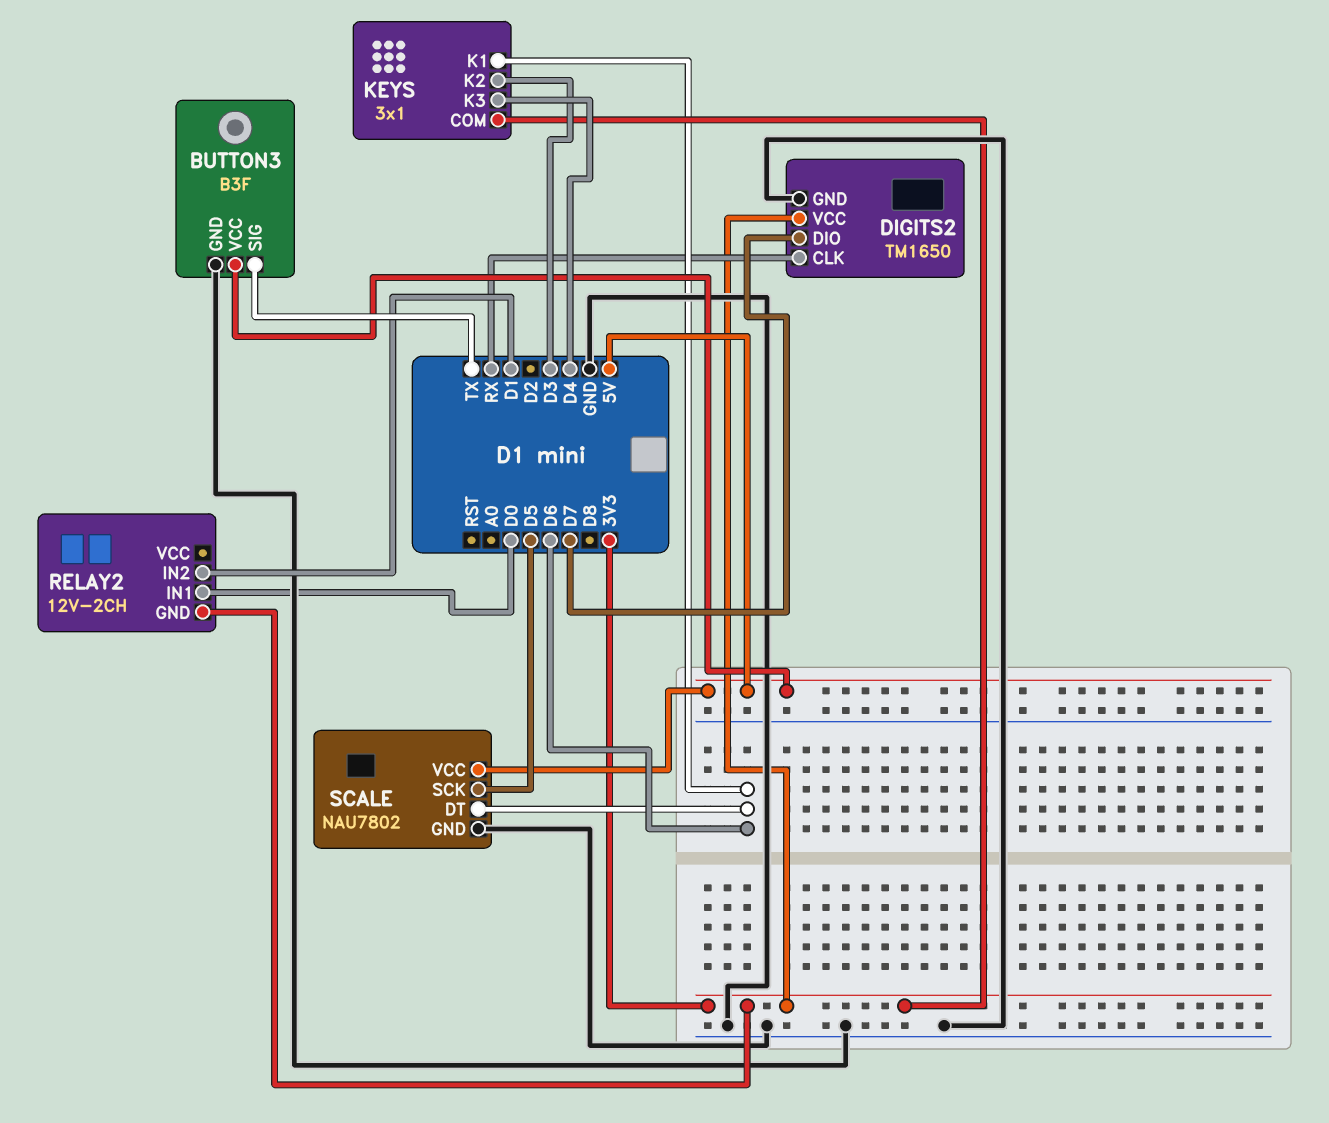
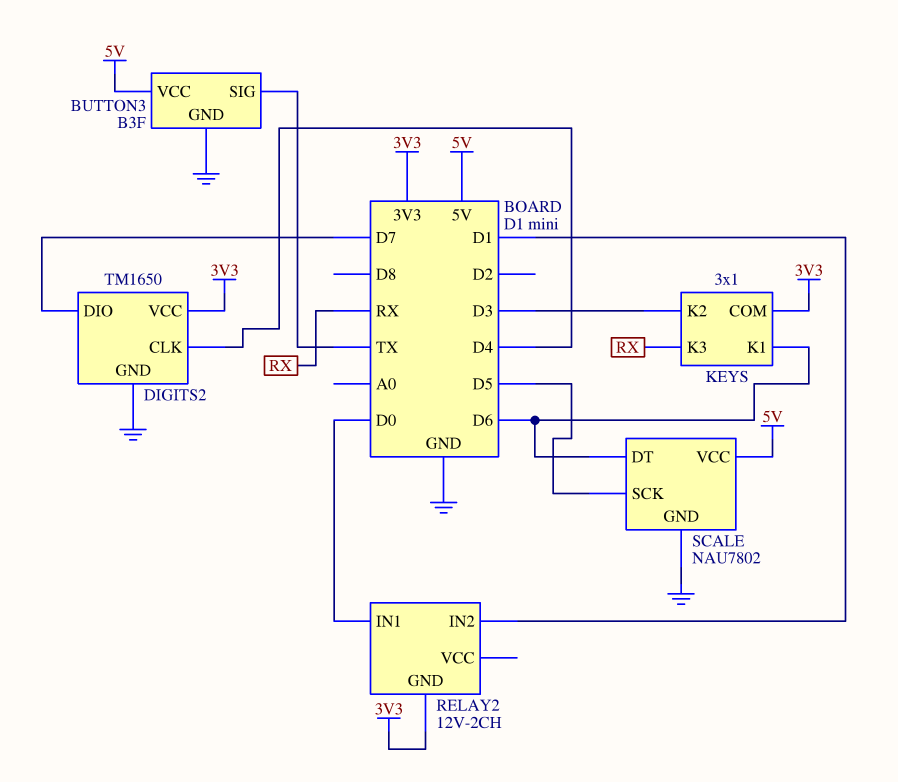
DIGITS2 pin CLK: RX -> D4
KEYS pin K3: D4 -> RX

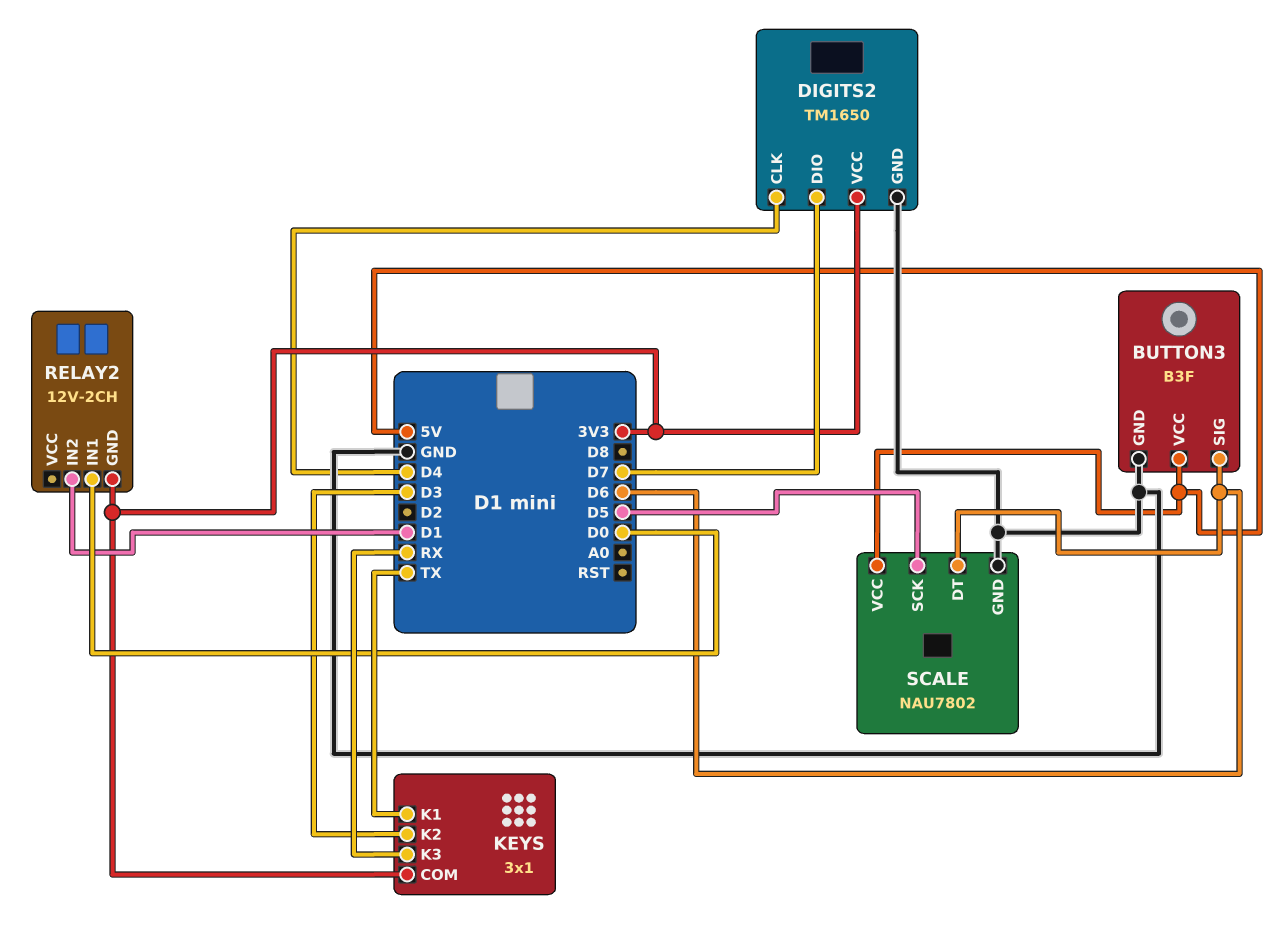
BUTTON3 pin SIG: TX -> D6
KEYS pin K1: D6 -> TX

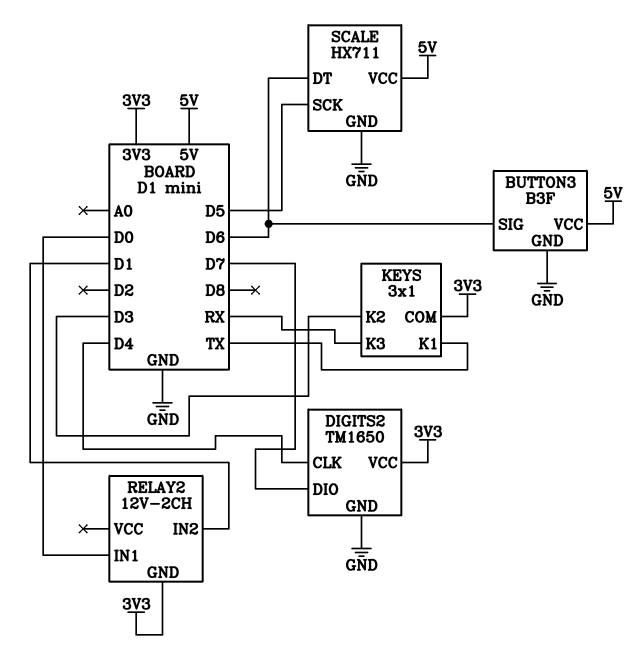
SCALE: NAU7802 -> HX711

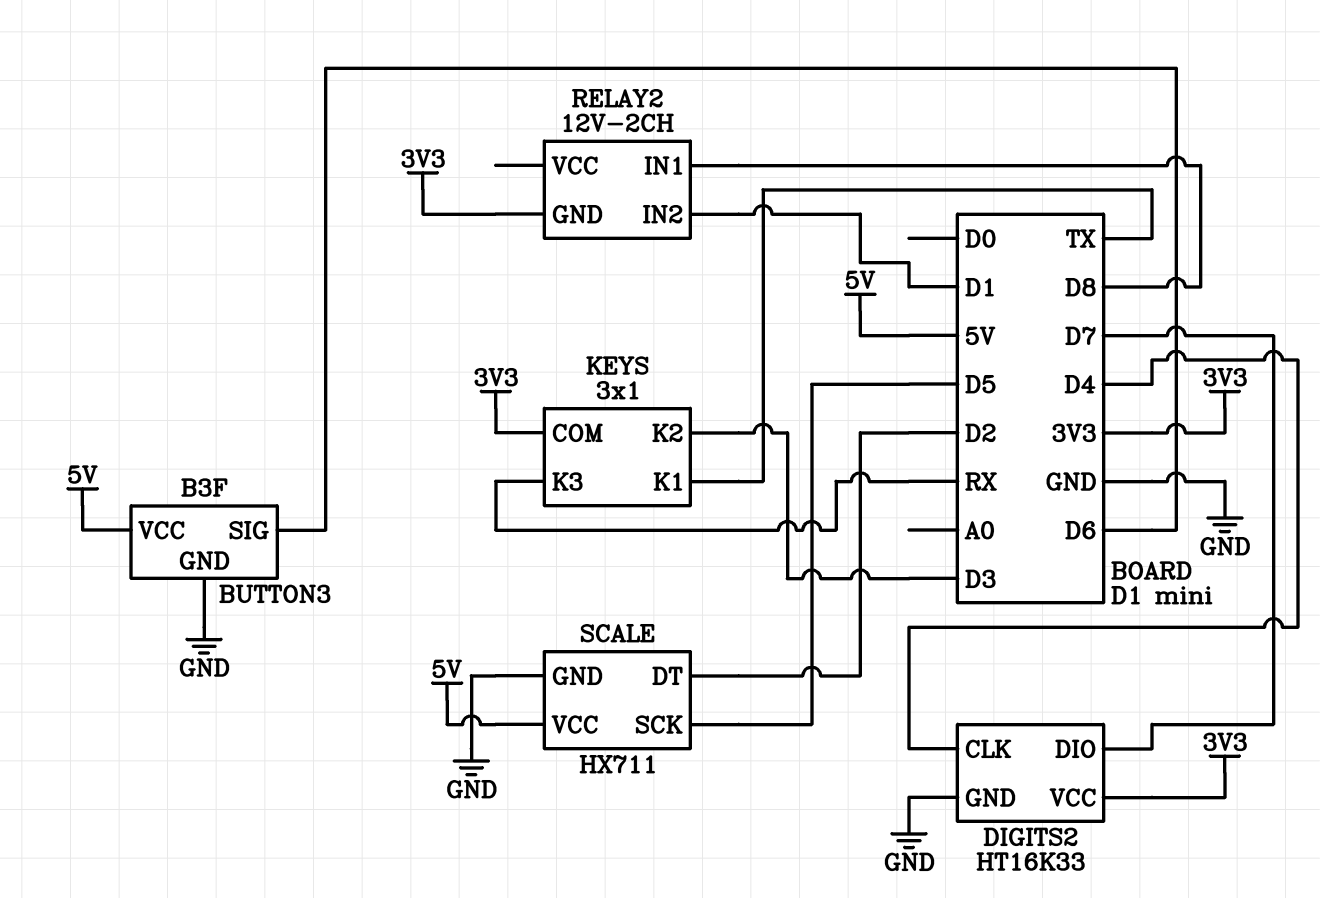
DIGITS2: TM1650 -> HT16K33
RELAY2 pin IN1: D0 -> D8
SCALE pin DT: D6 -> D2

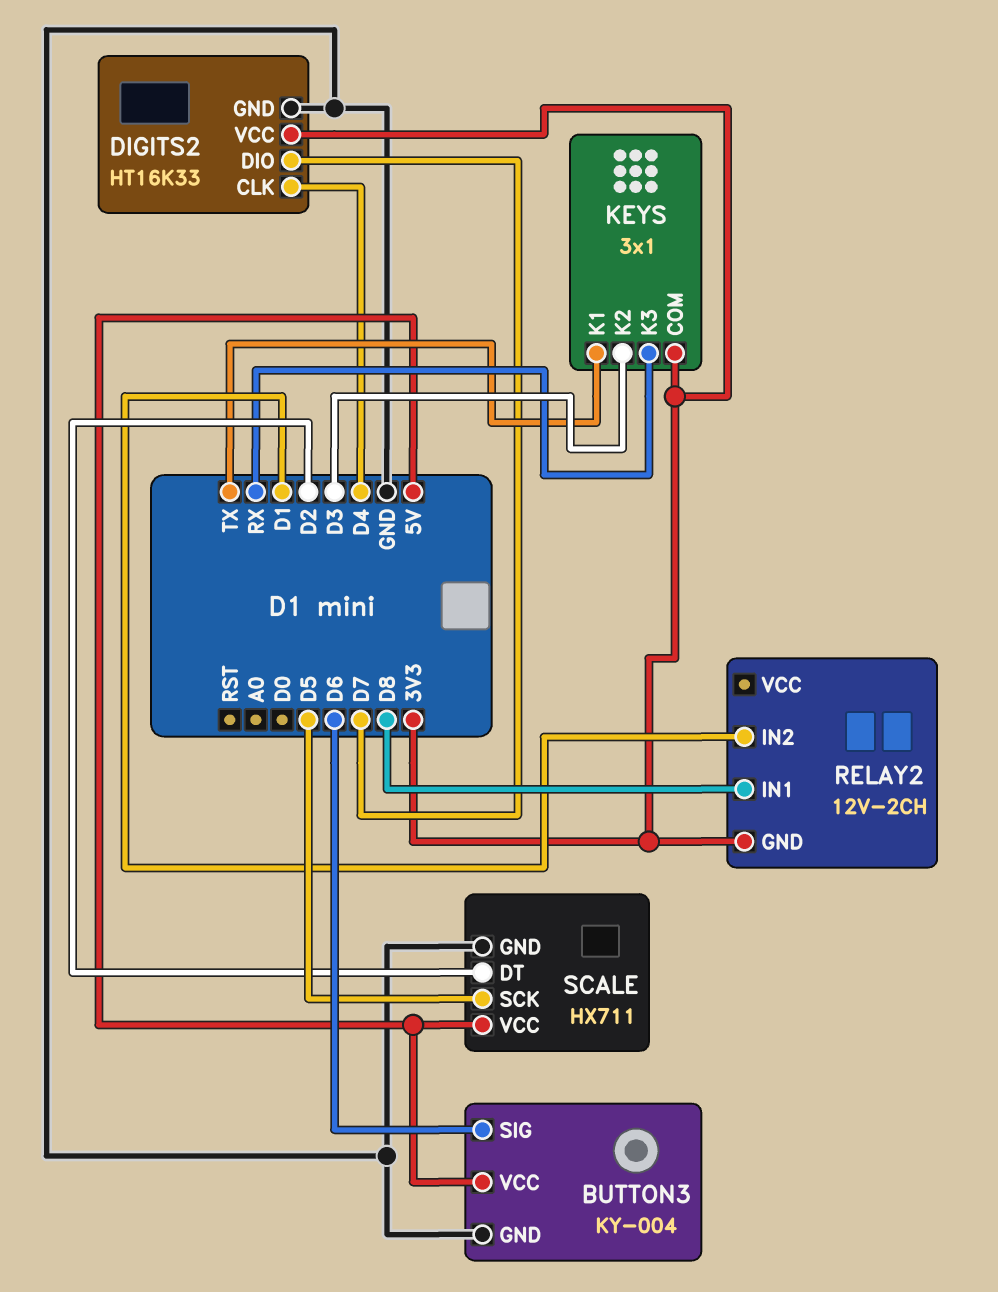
BUTTON3: B3F -> KY-004

